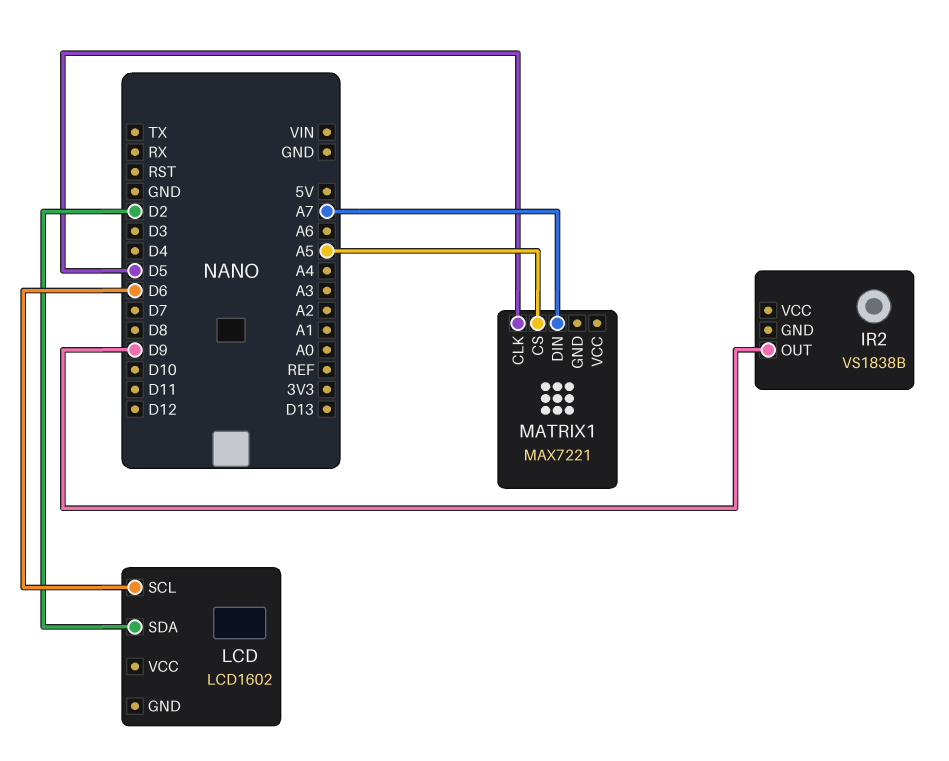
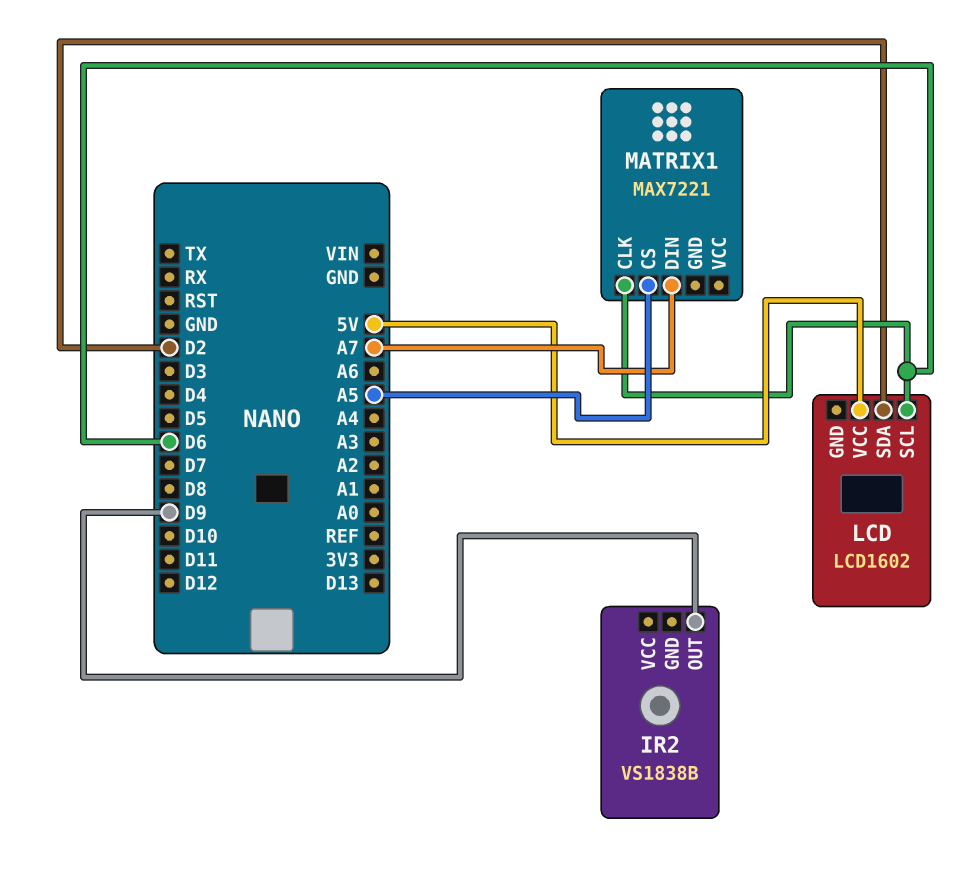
LCD pin VCC: none -> 5V
MATRIX1 pin CLK: D5 -> D6

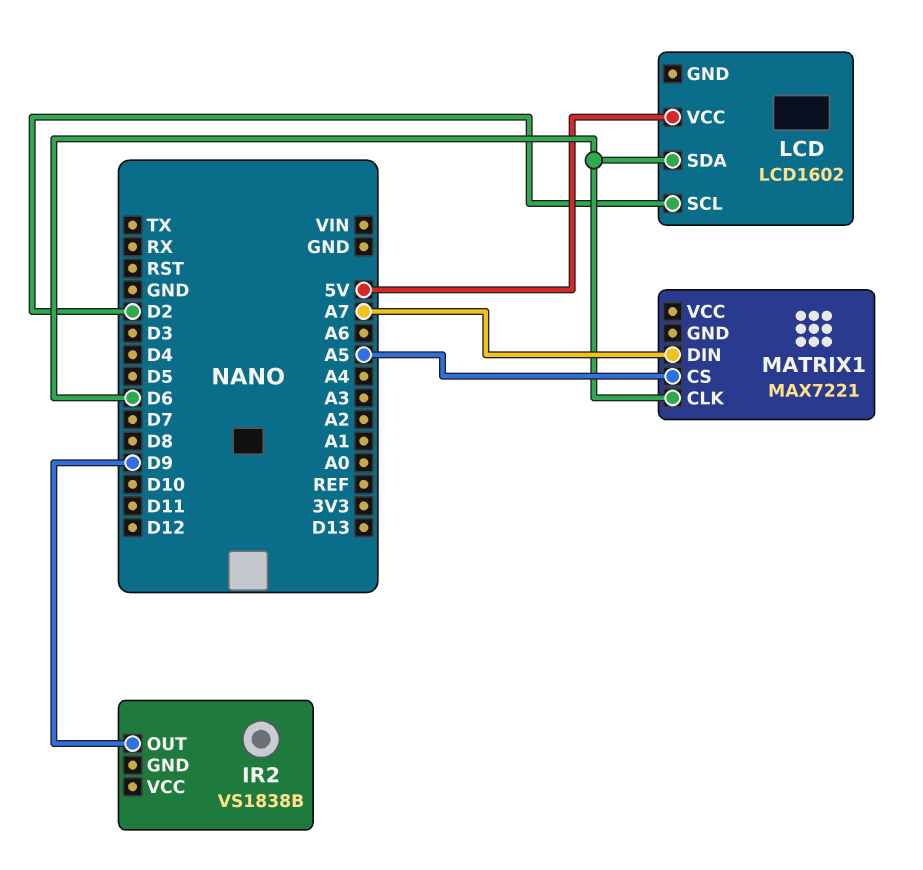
LCD pin SCL: D6 -> D2
LCD pin SDA: D2 -> D6

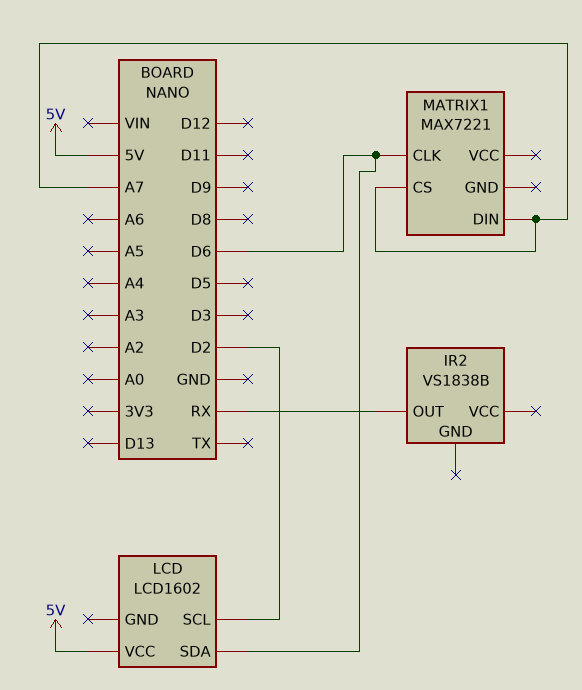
IR2 pin OUT: D9 -> RX
MATRIX1 pin CS: A5 -> A7

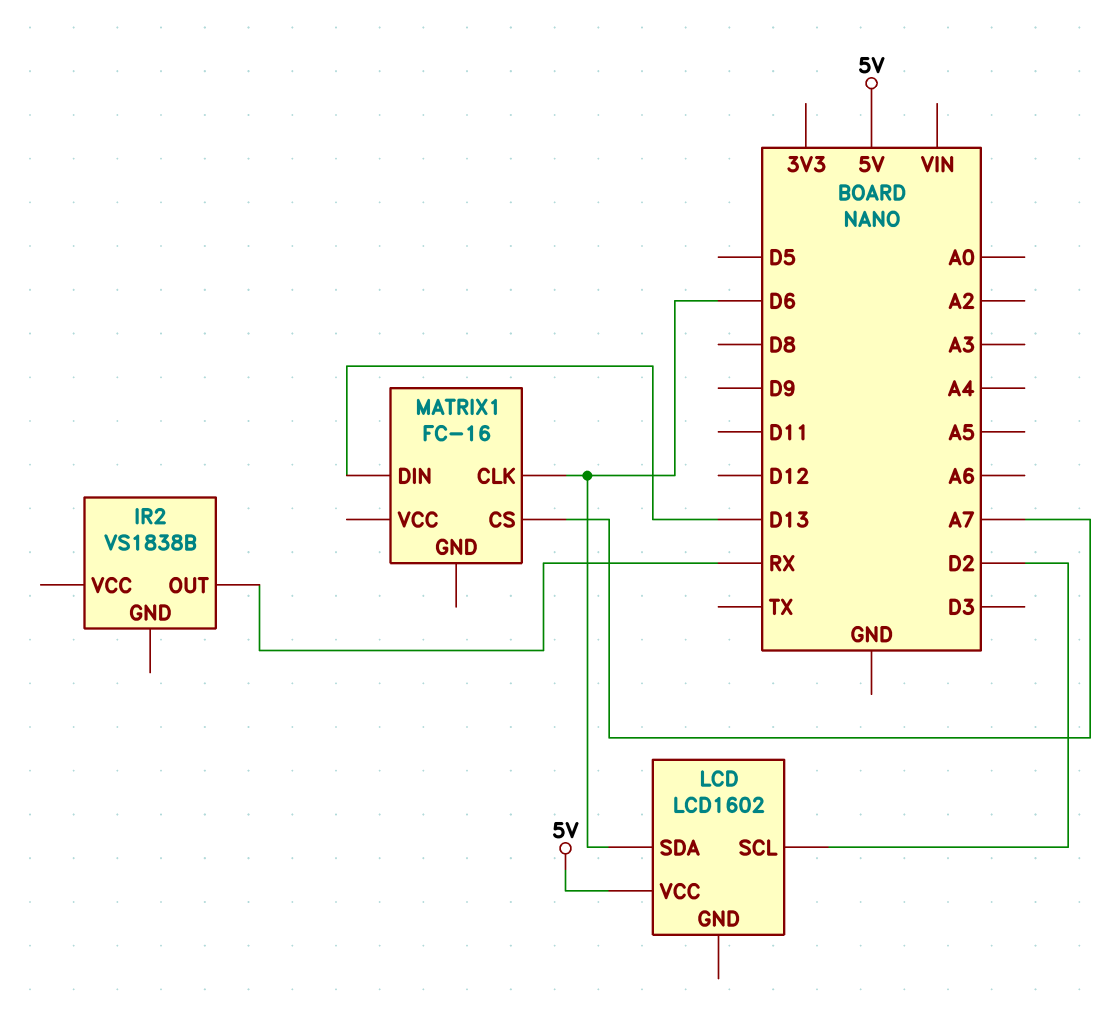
MATRIX1: MAX7221 -> FC-16
MATRIX1 pin DIN: A7 -> D13

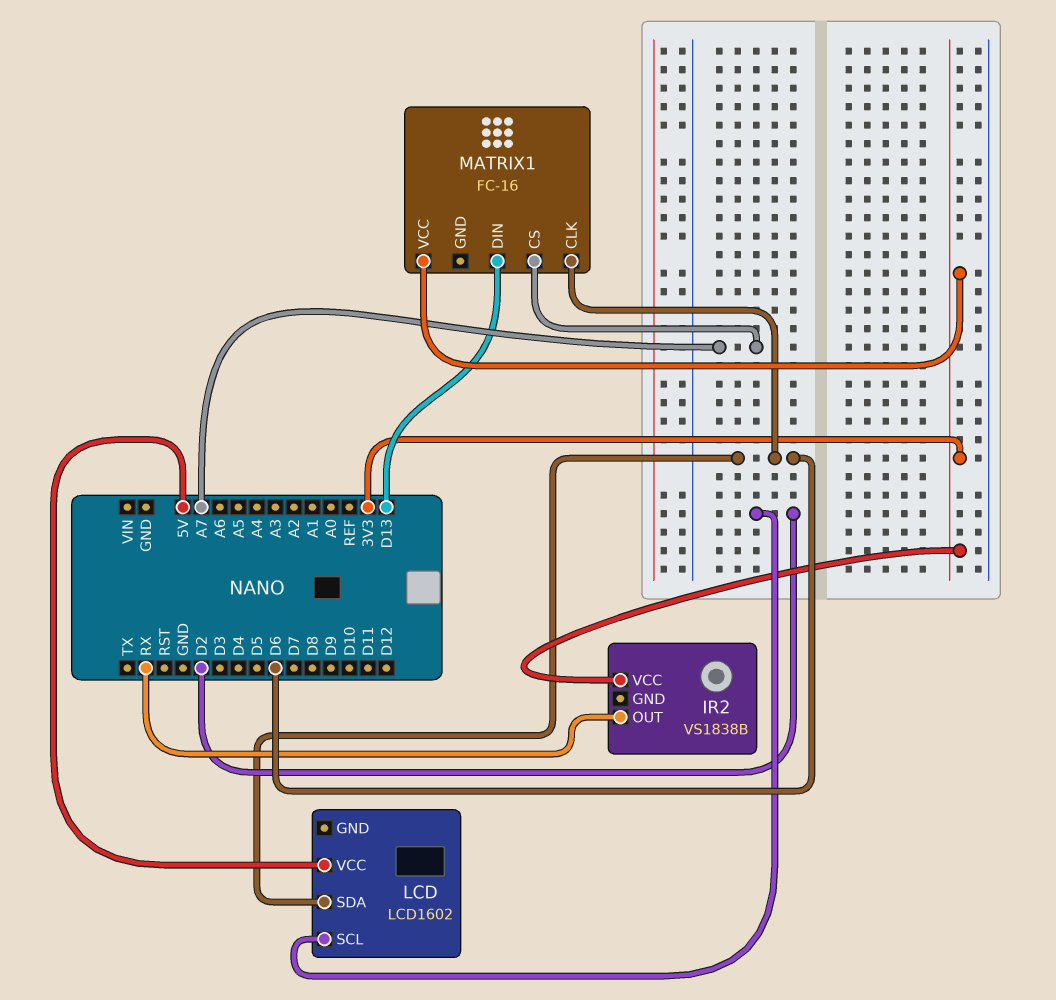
IR2 pin VCC: none -> 3V3
MATRIX1 pin VCC: none -> 3V3

